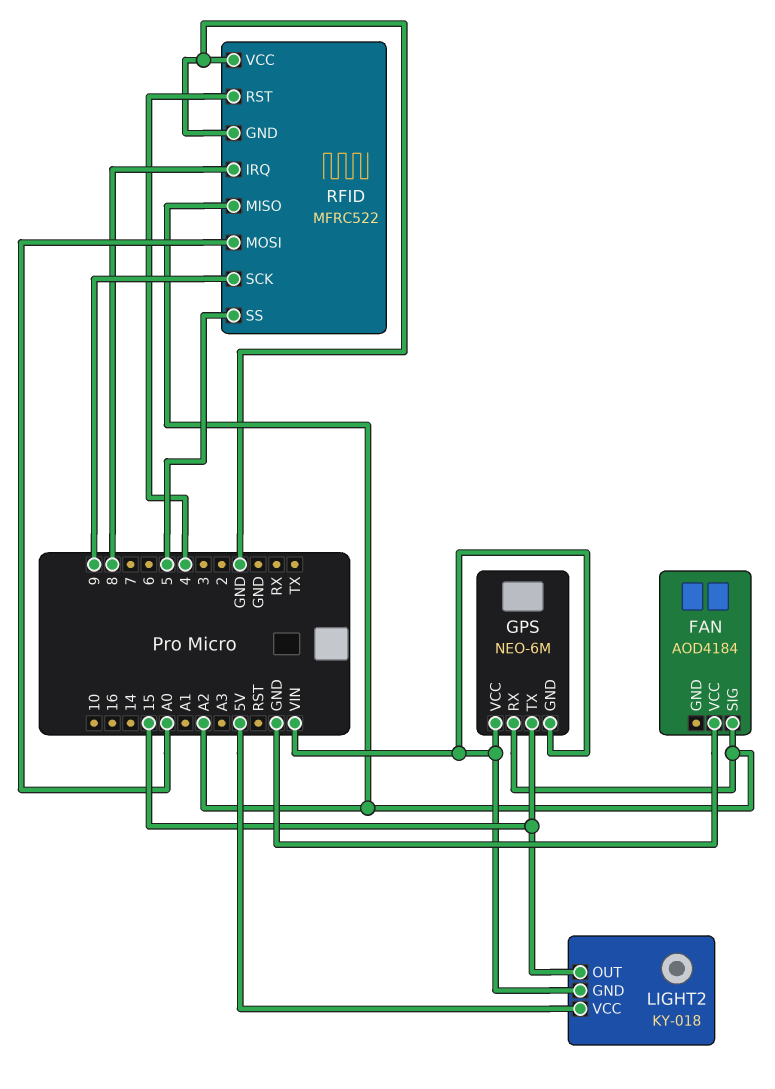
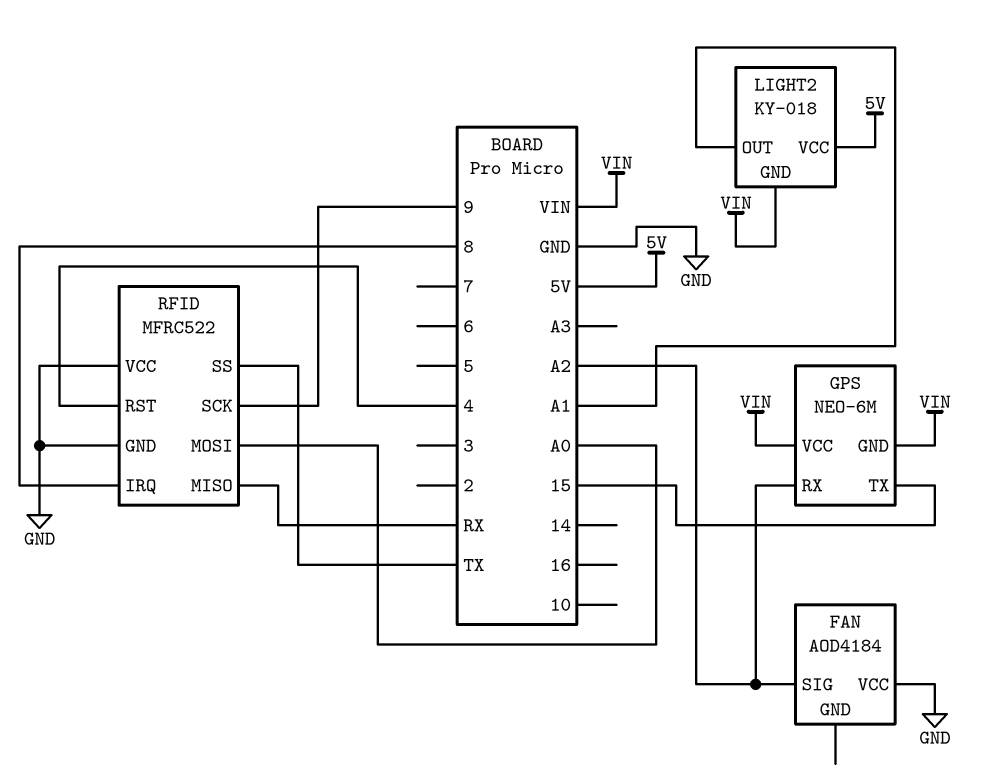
LIGHT2 pin OUT: 15 -> A1
RFID pin MISO: A2 -> RX
RFID pin SS: 5 -> TX

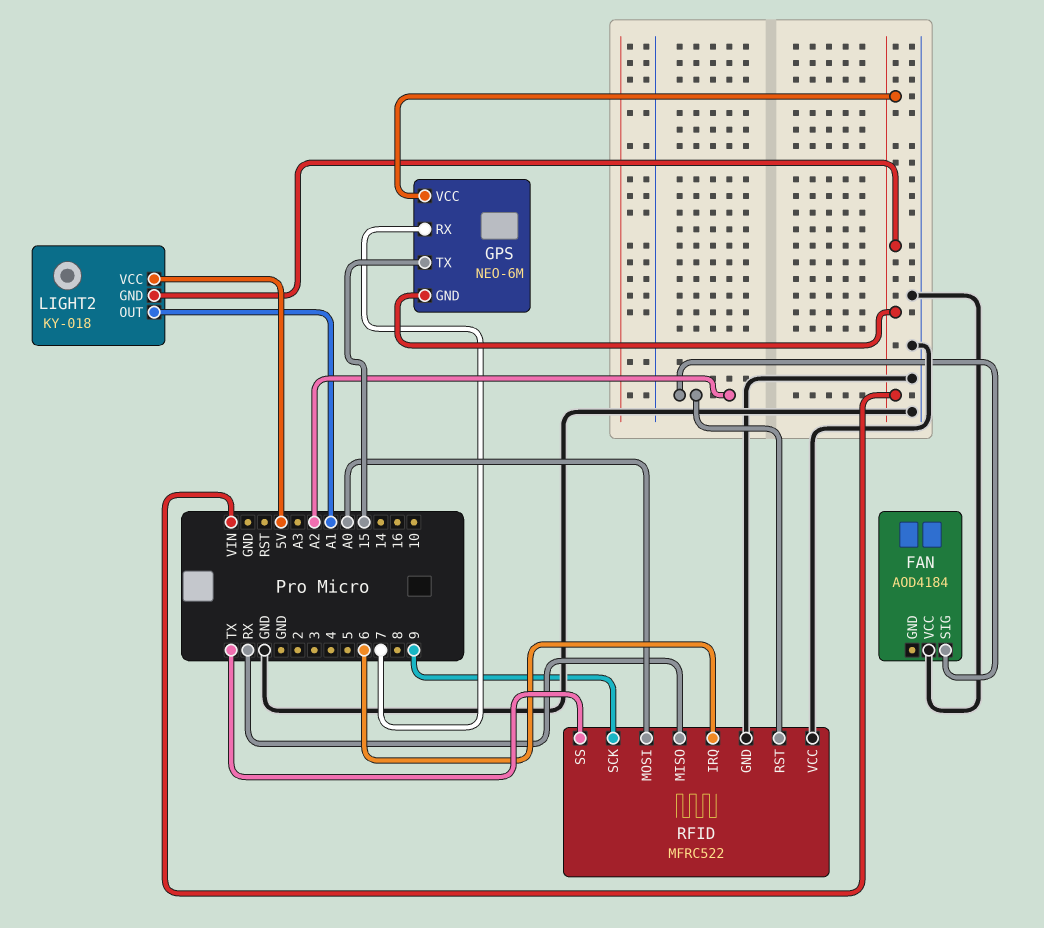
GPS pin RX: A2 -> 7
RFID pin IRQ: 8 -> 6
RFID pin RST: 4 -> A2

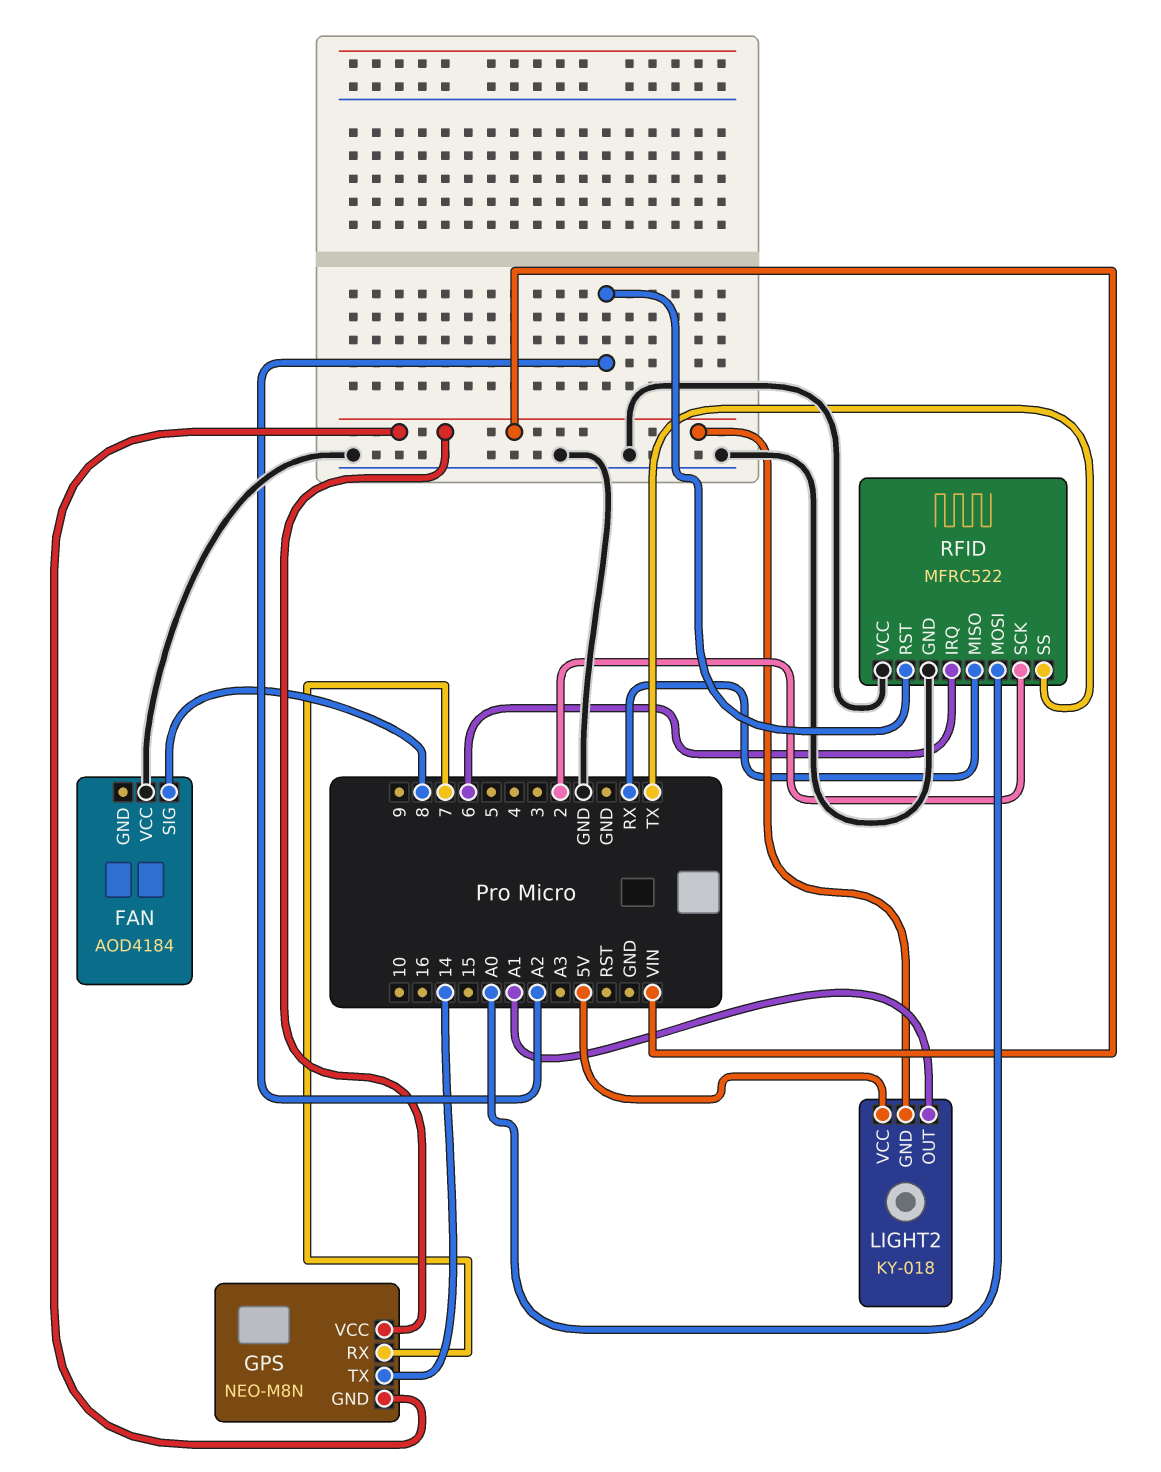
FAN pin SIG: A2 -> 8
GPS: NEO-6M -> NEO-M8N
GPS pin TX: 15 -> 14
RFID pin SCK: 9 -> 2

